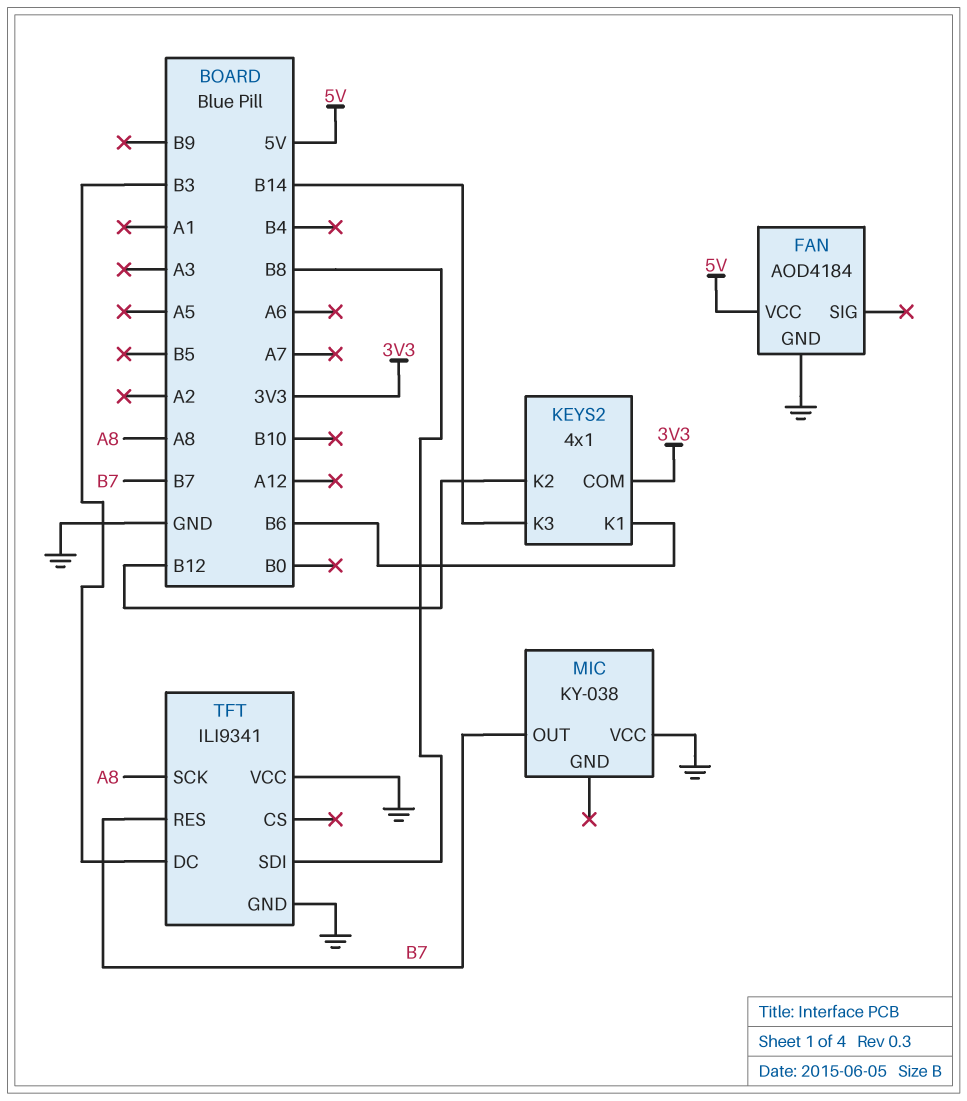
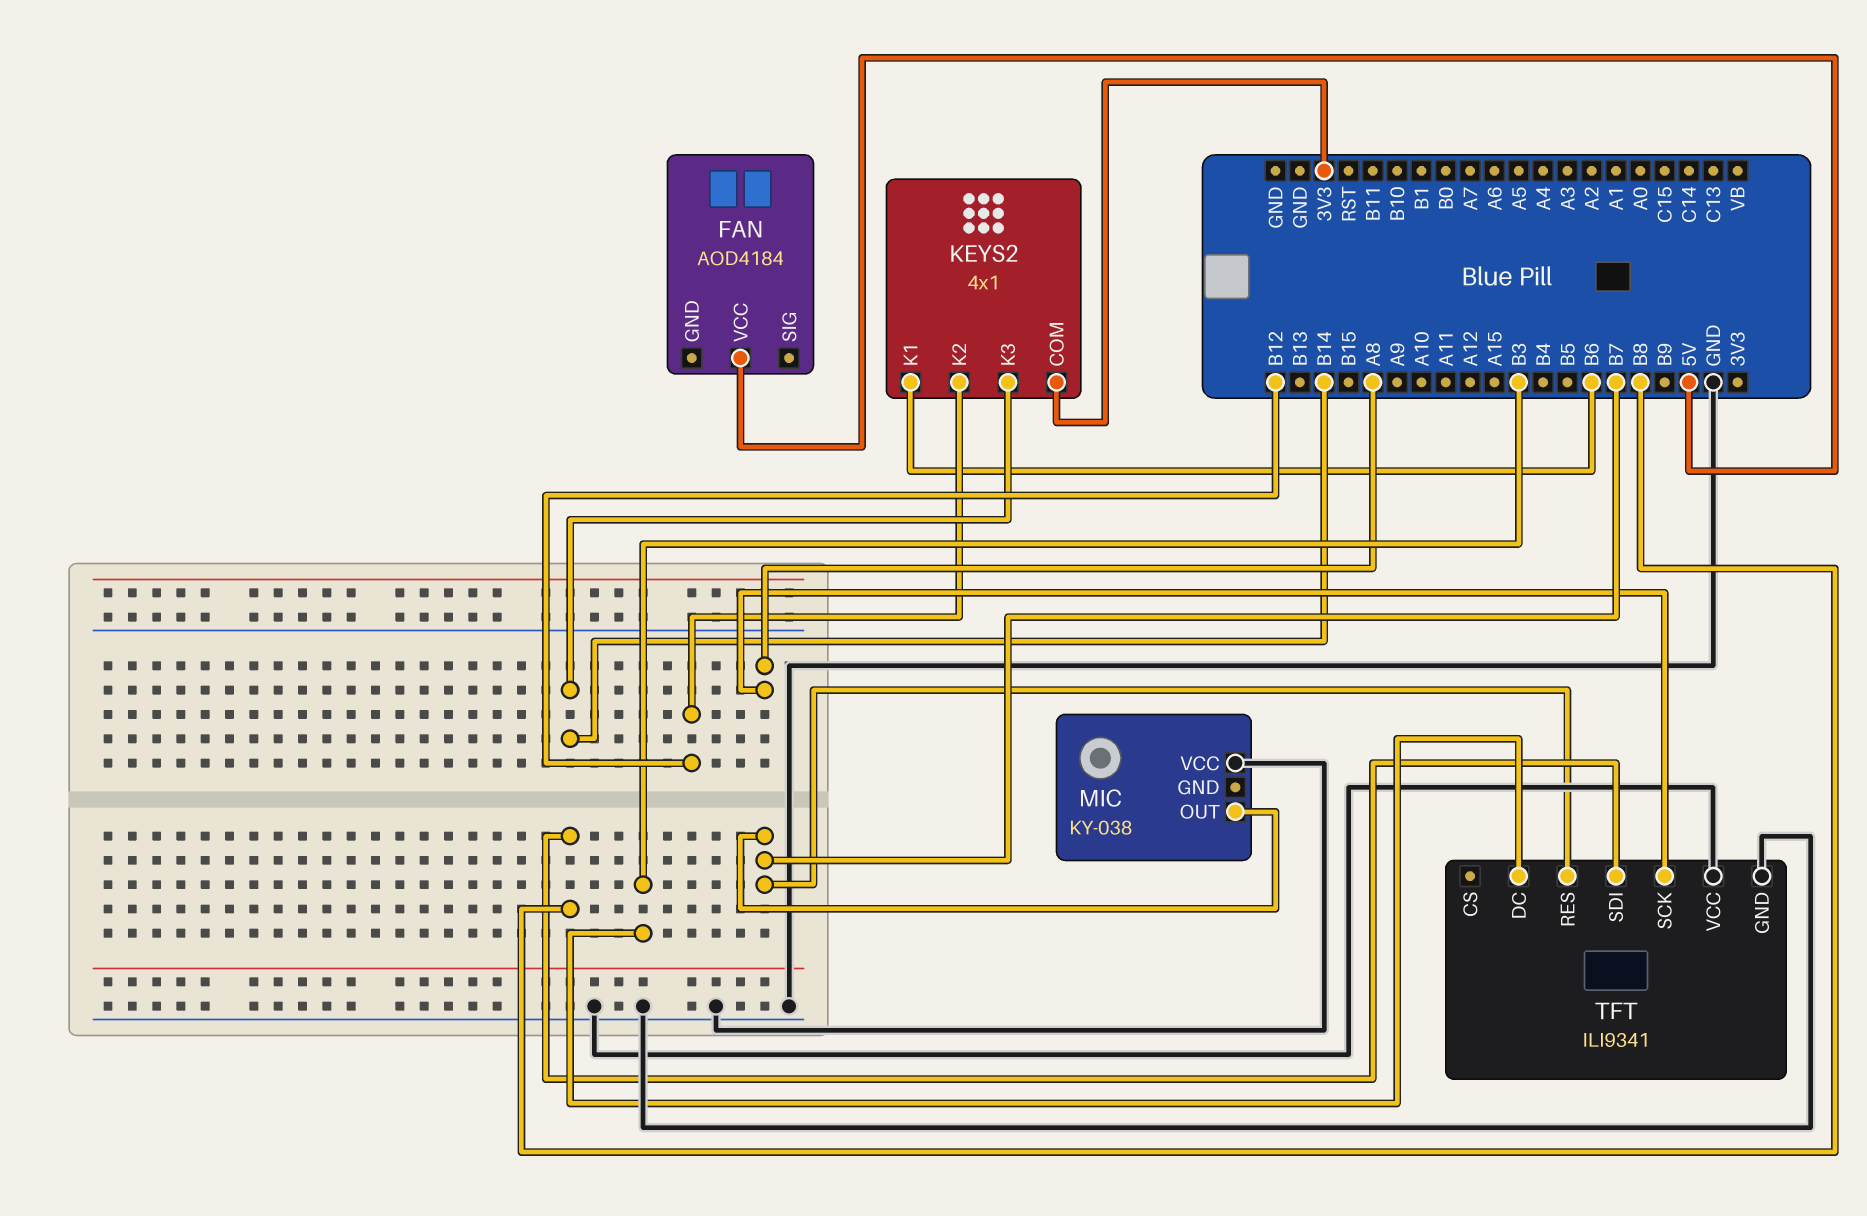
FAN pin GND: GND -> none

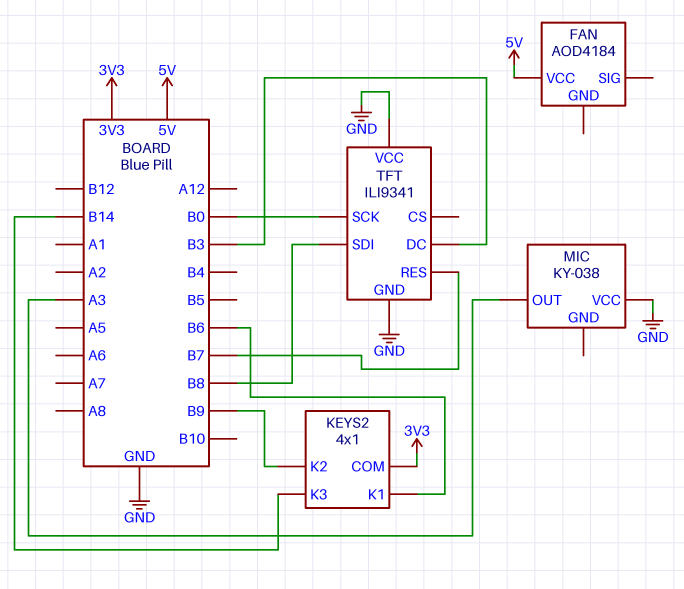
KEYS2 pin K2: B12 -> B9
MIC pin OUT: B7 -> A3
TFT pin SCK: A8 -> B0

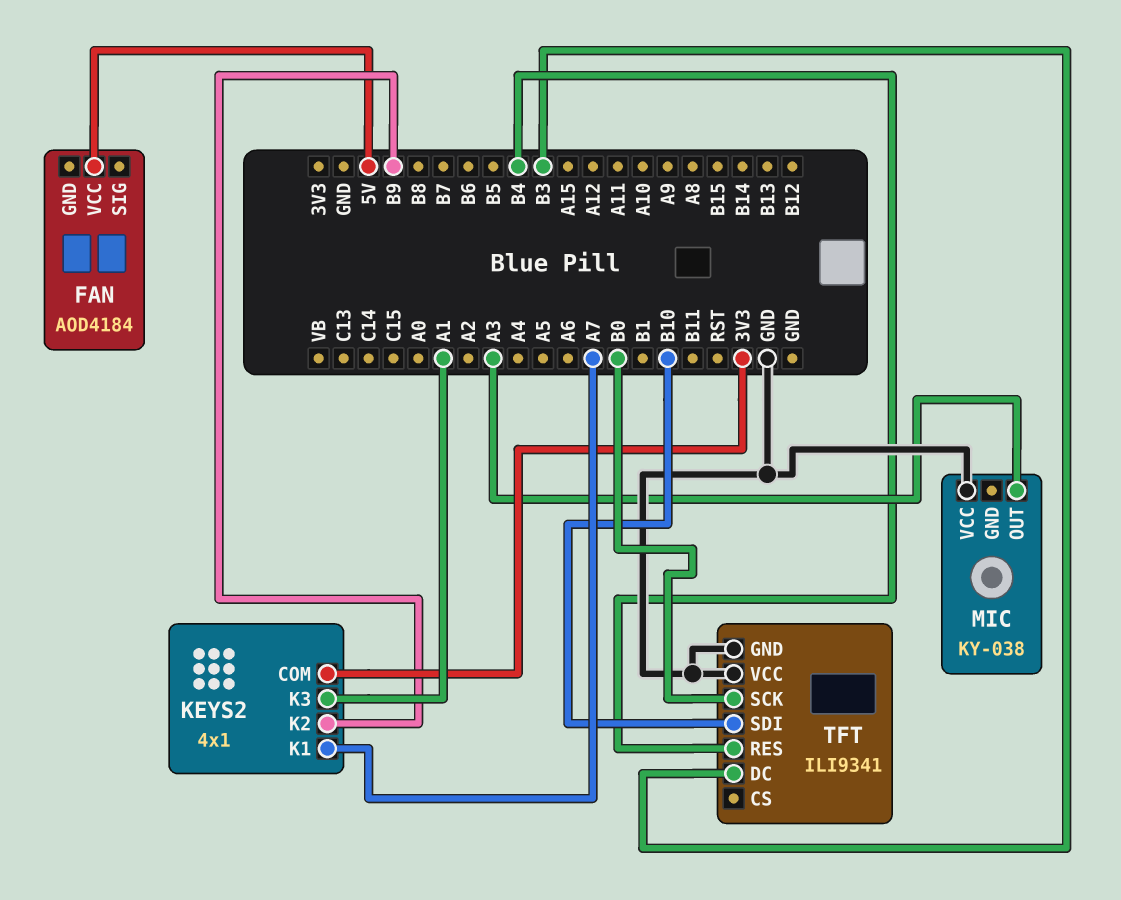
KEYS2 pin K1: B6 -> A7
KEYS2 pin K3: B14 -> A1
TFT pin RES: B7 -> B4
TFT pin SDI: B8 -> B10

